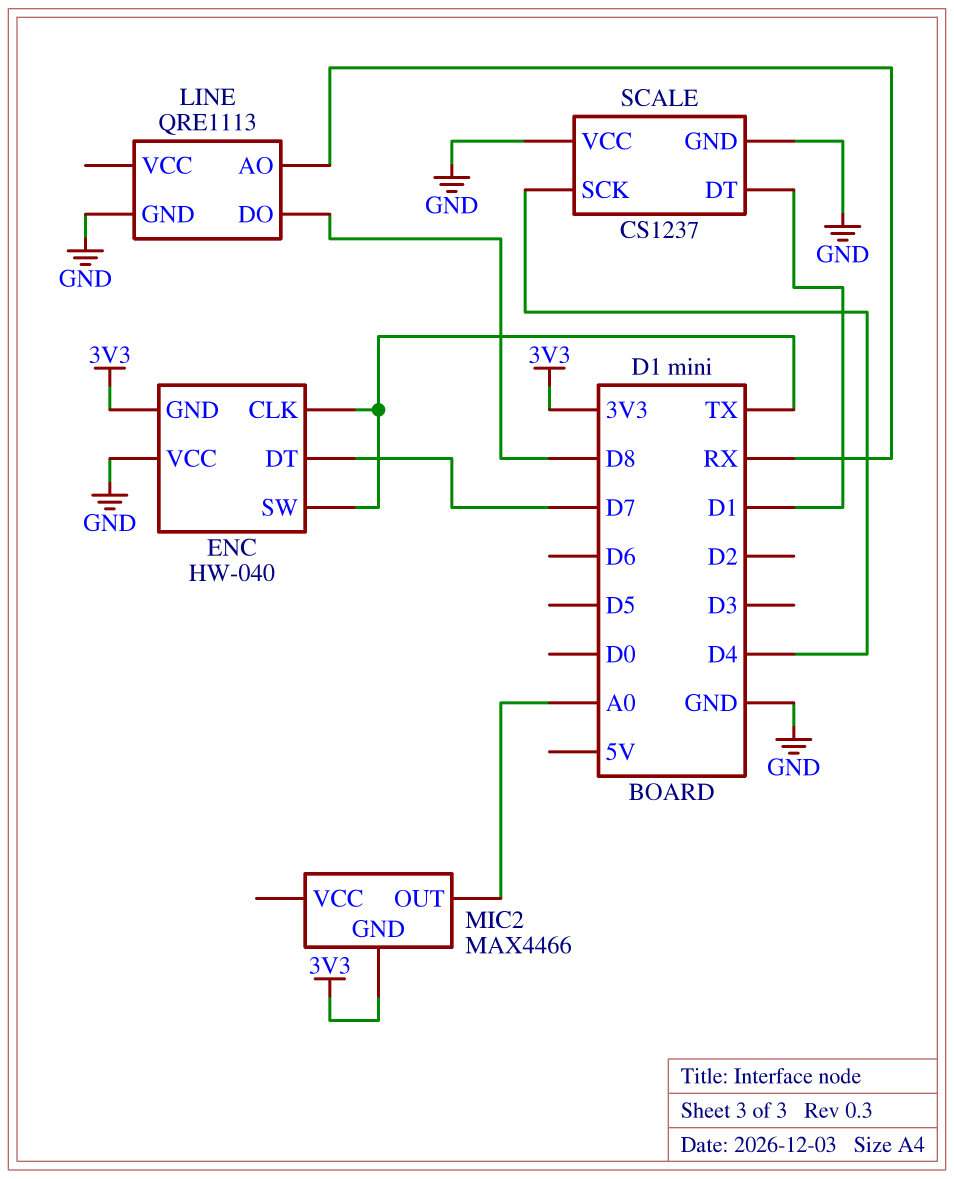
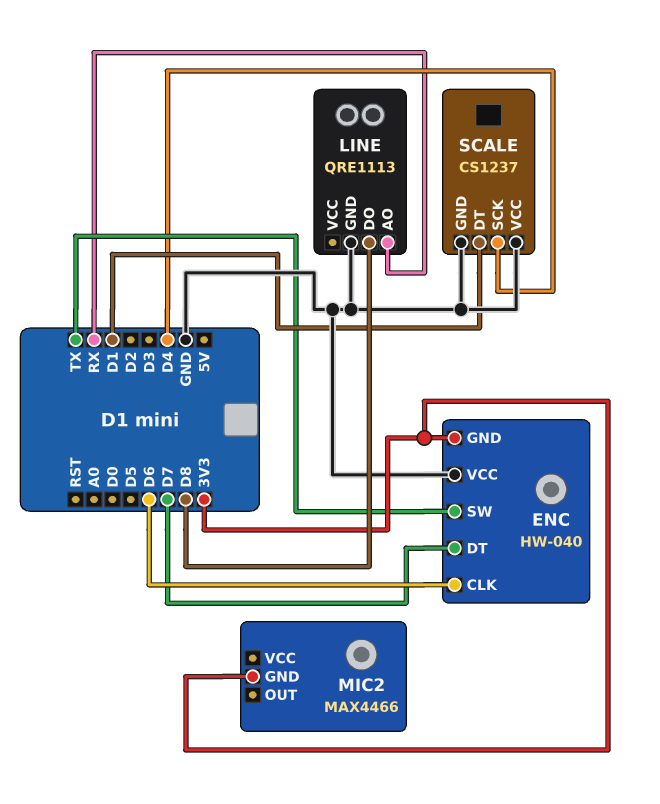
ENC pin CLK: TX -> D6
MIC2 pin OUT: A0 -> none

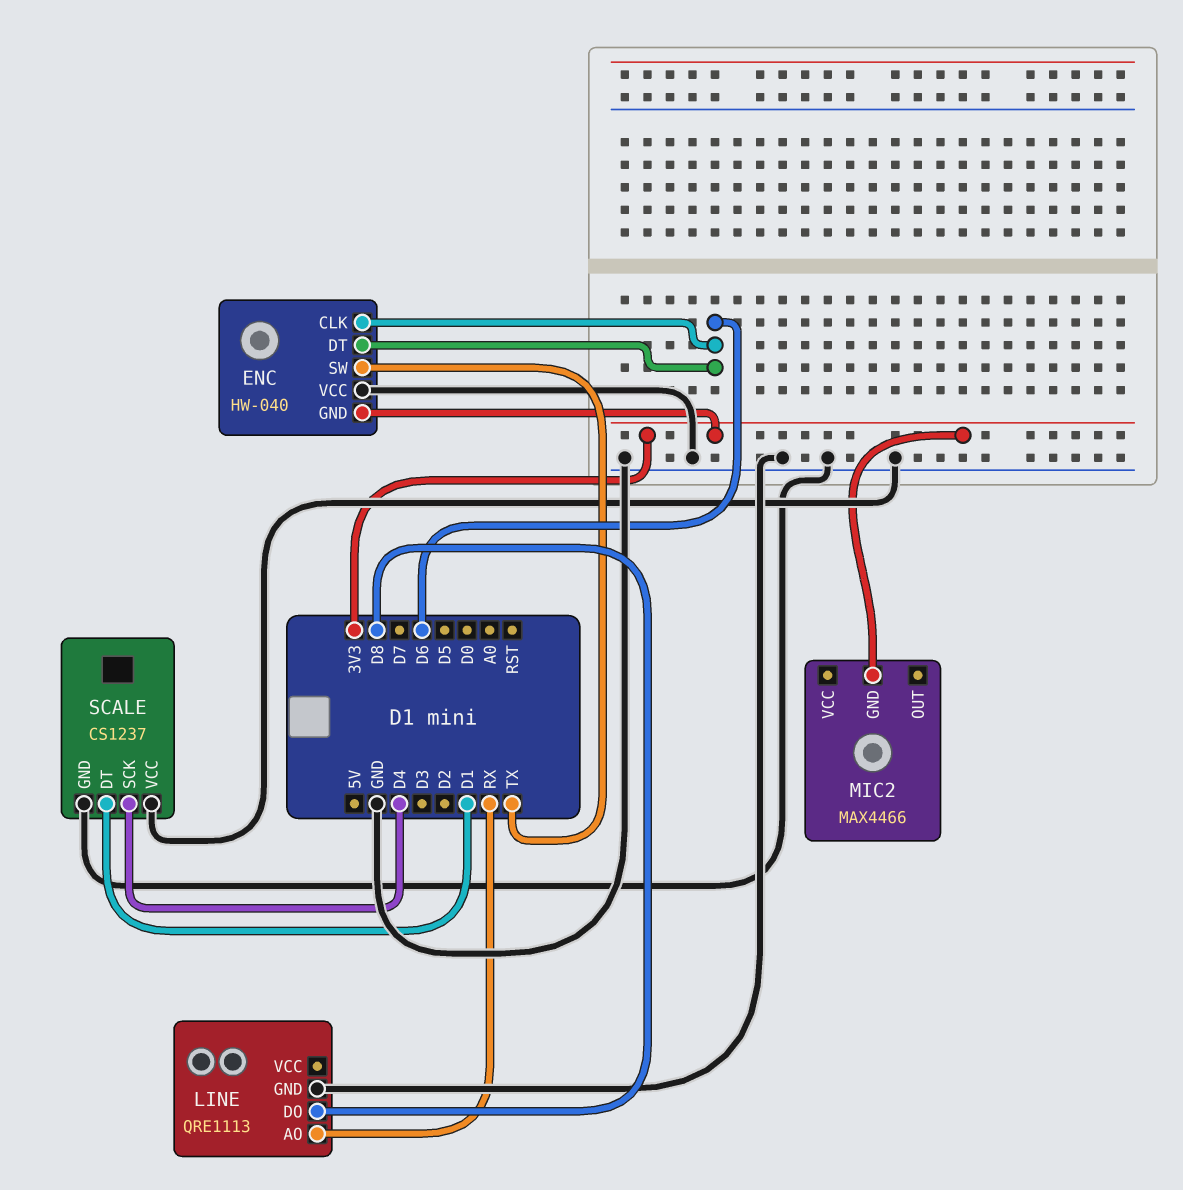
ENC pin DT: D7 -> D6

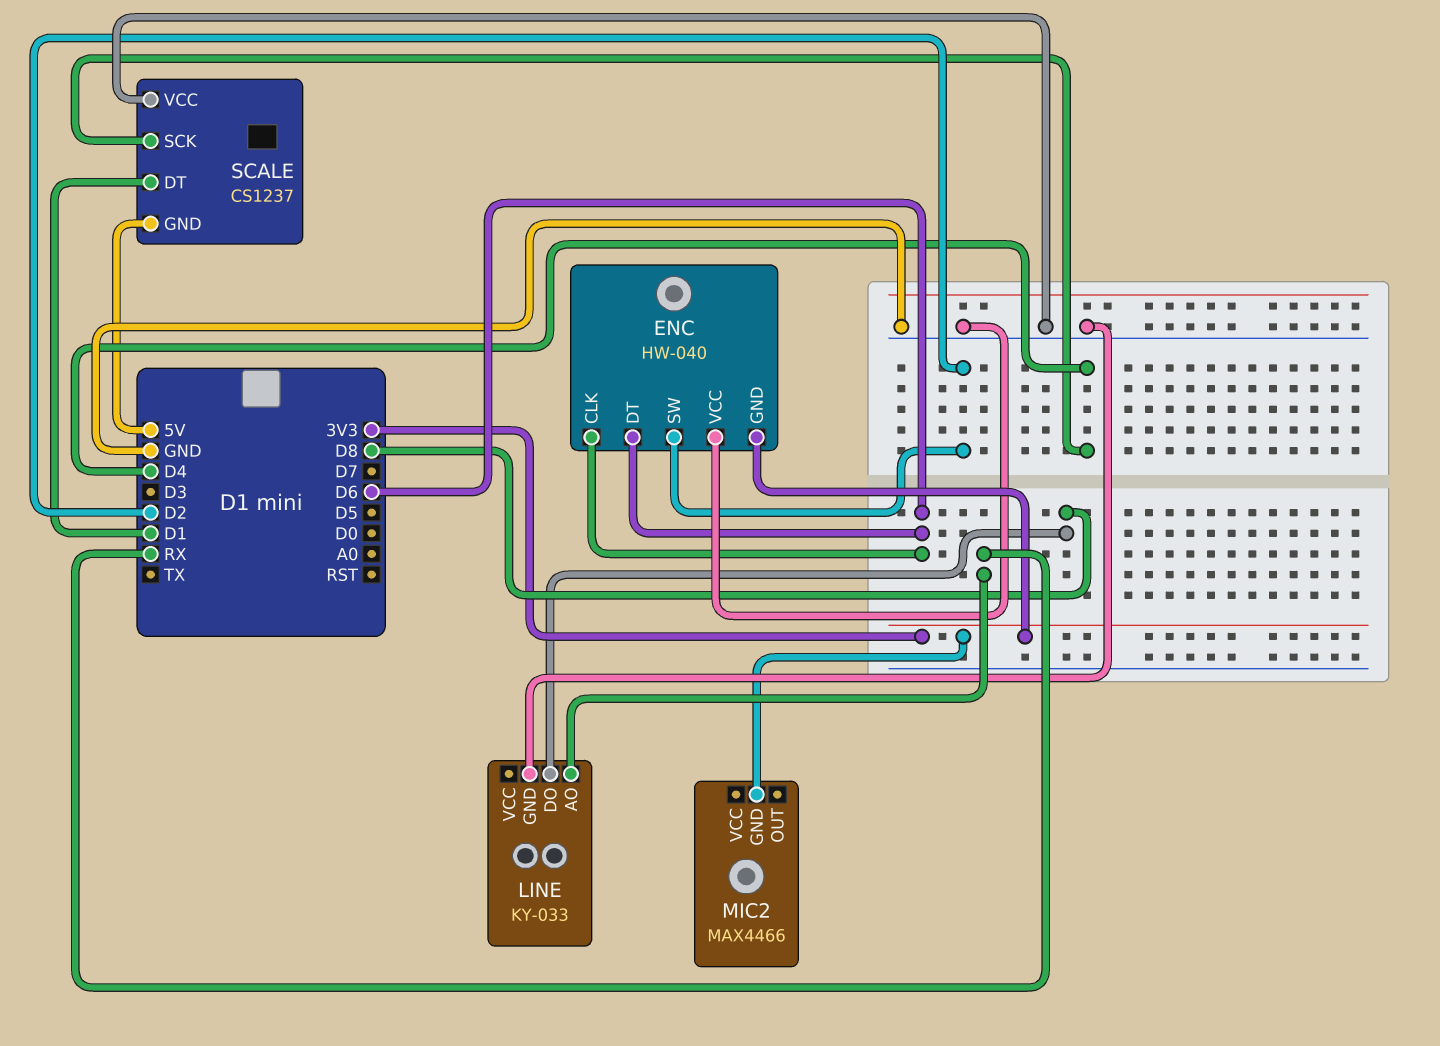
ENC pin SW: TX -> D2
LINE: QRE1113 -> KY-033
SCALE pin GND: GND -> 5V

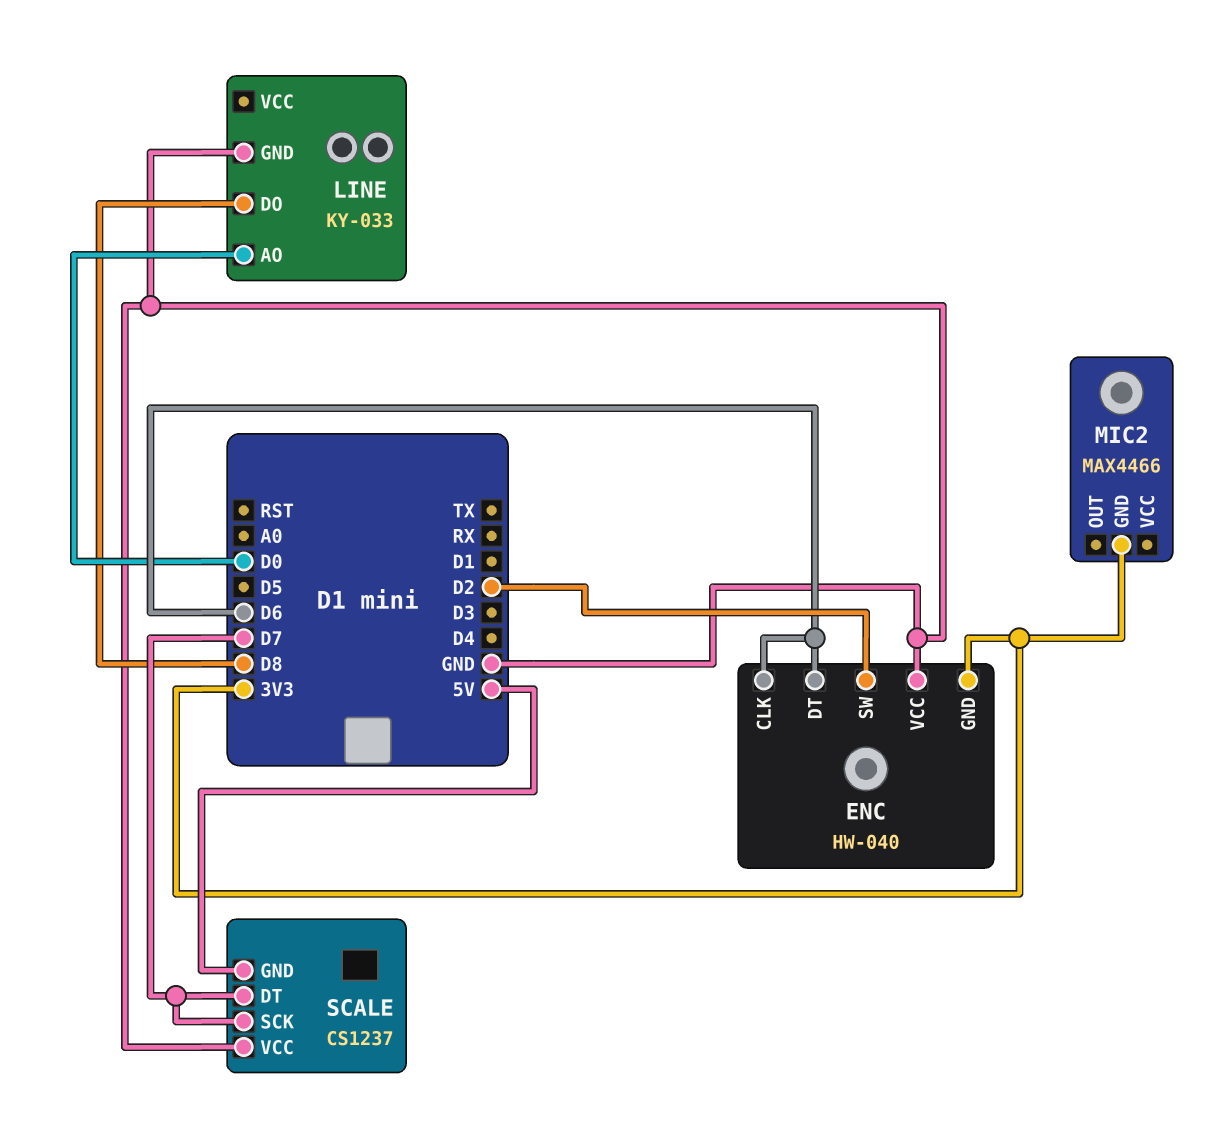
LINE pin AO: RX -> D0
SCALE pin DT: D1 -> D7
SCALE pin SCK: D4 -> D7

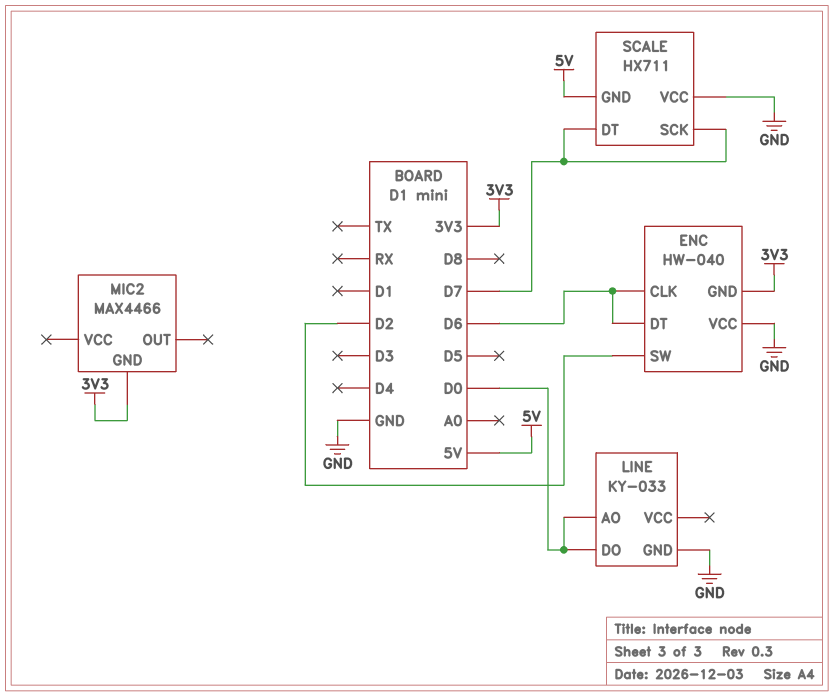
LINE pin DO: D8 -> D0
SCALE: CS1237 -> HX711

